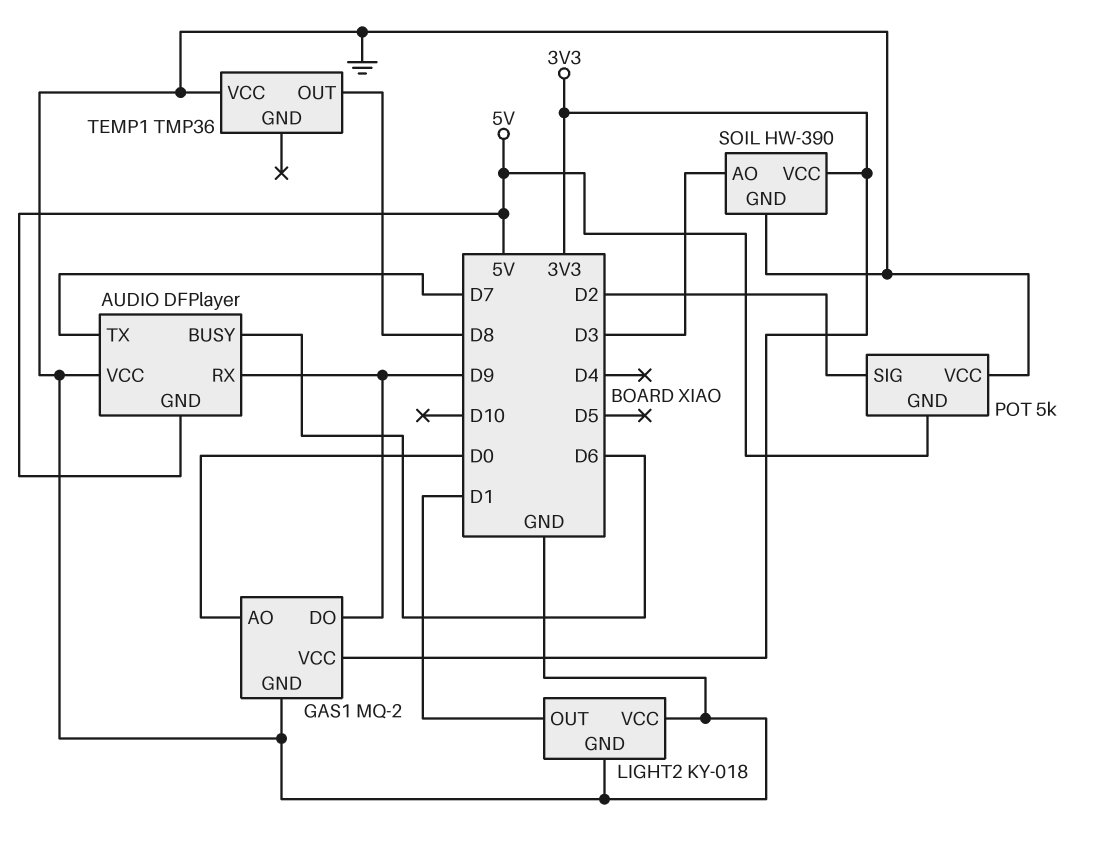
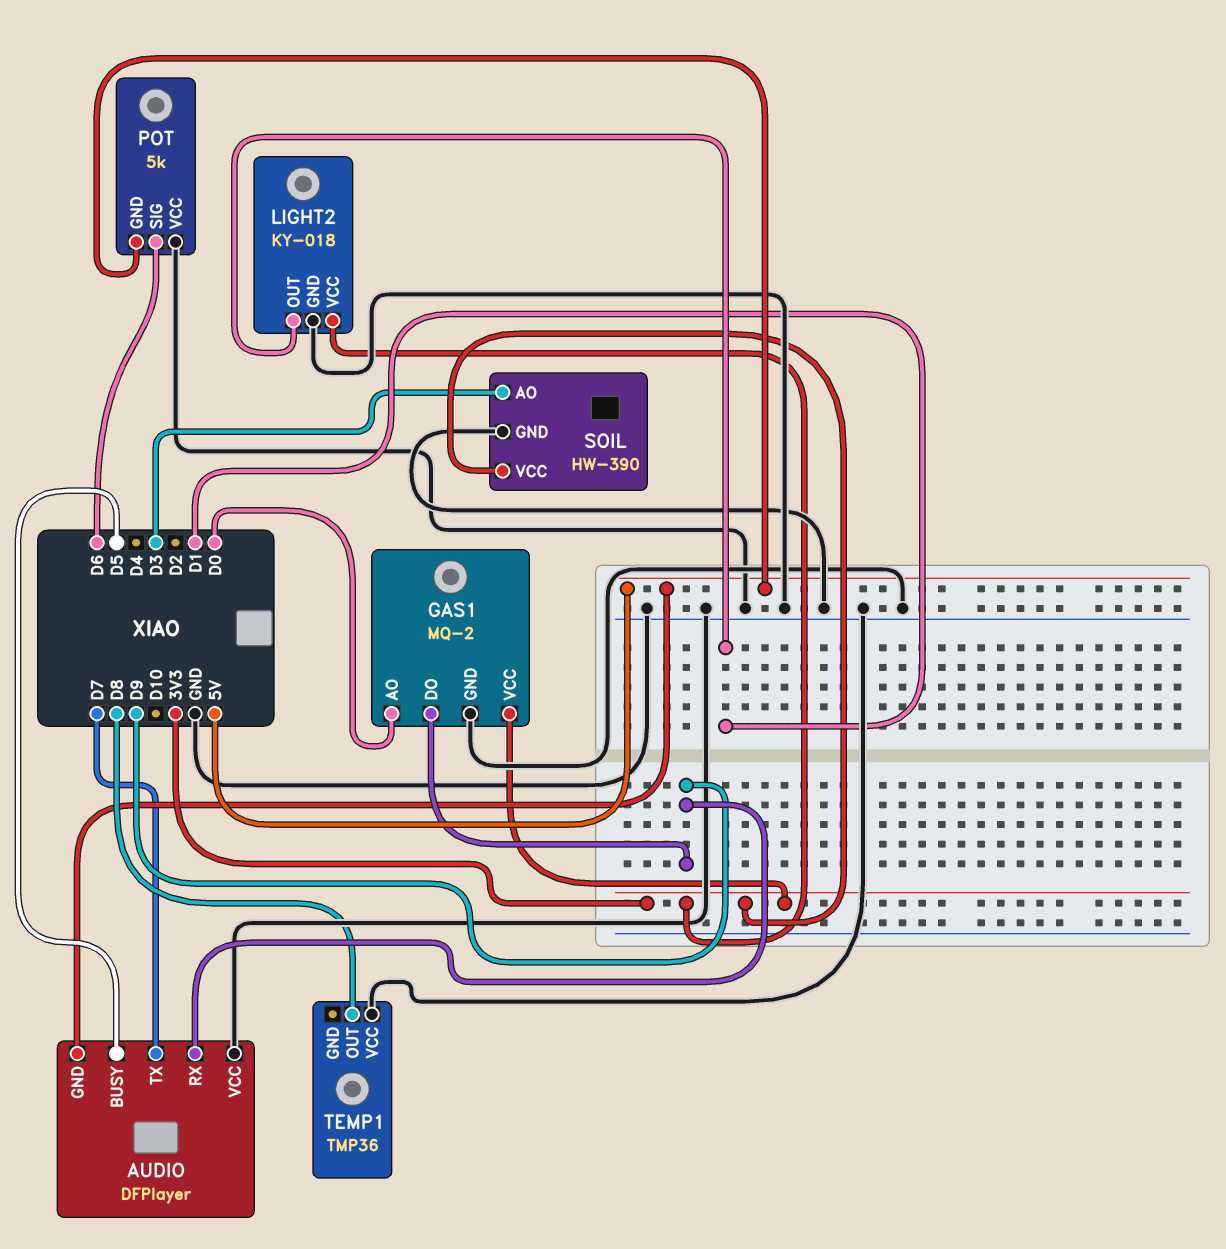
AUDIO pin BUSY: D6 -> D5
LIGHT2 pin VCC: GND -> 3V3
POT pin SIG: D2 -> D6

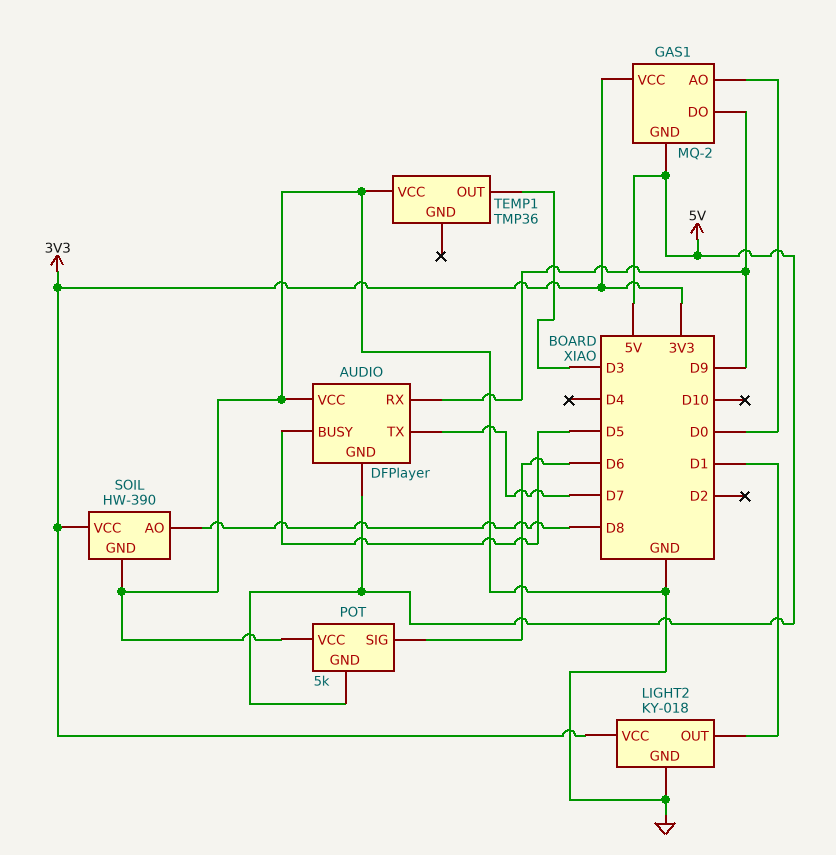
GAS1 pin GND: GND -> 5V
SOIL pin AO: D3 -> D8
TEMP1 pin OUT: D8 -> D3

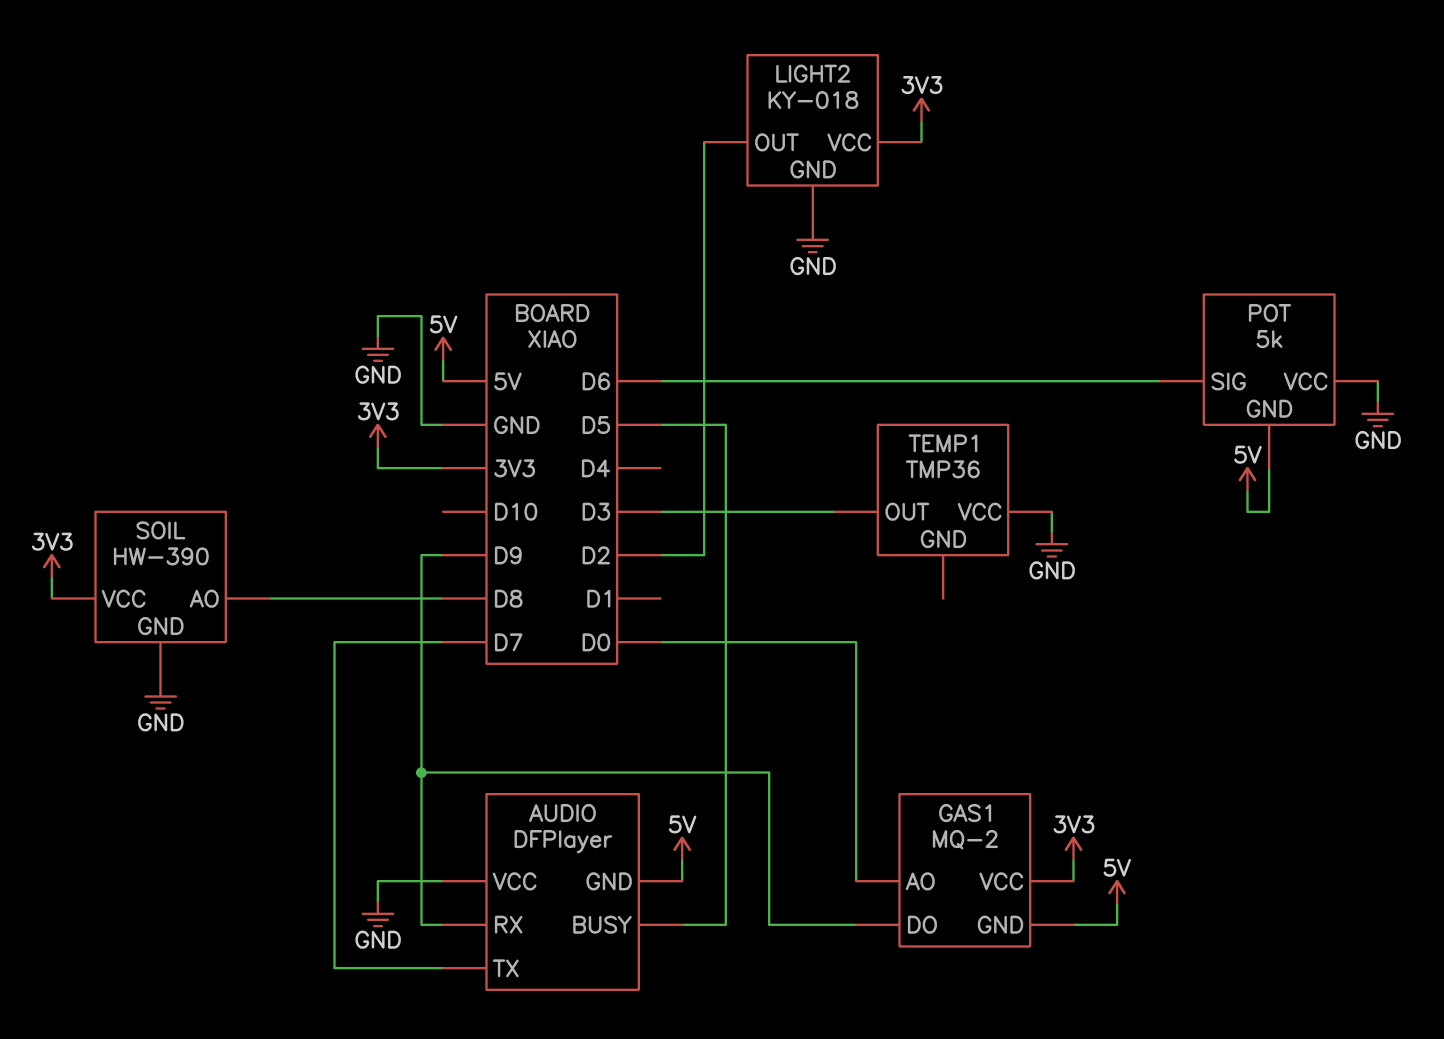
LIGHT2 pin OUT: D1 -> D2

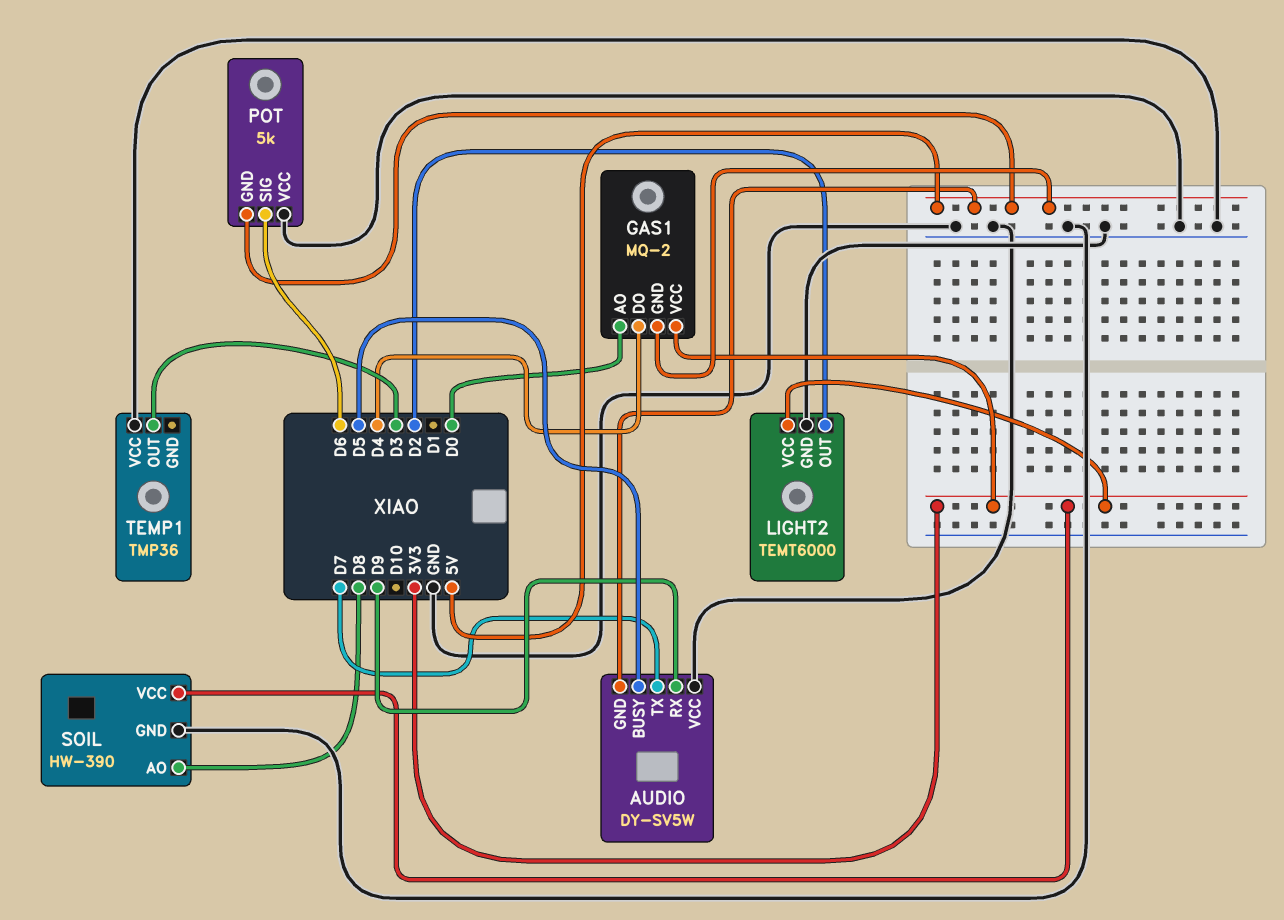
AUDIO: DFPlayer -> DY-SV5W
GAS1 pin DO: D9 -> D4
LIGHT2: KY-018 -> TEMT6000

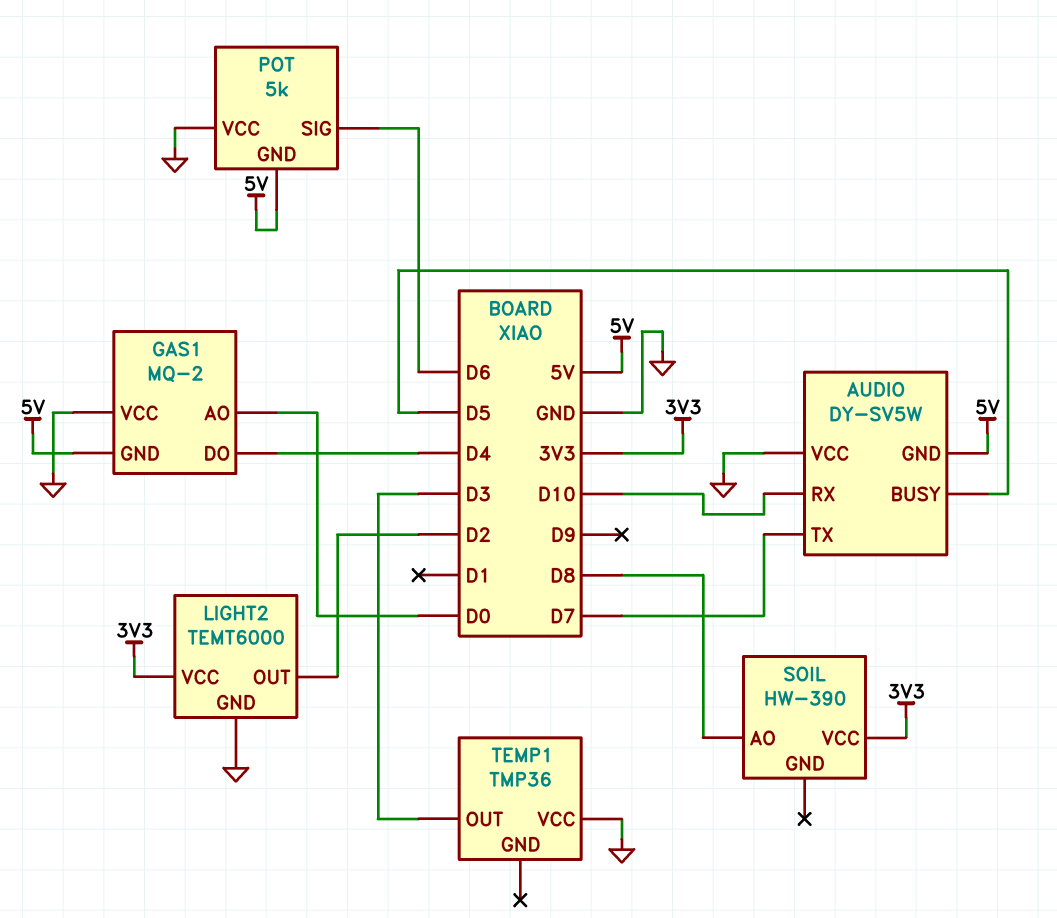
AUDIO pin RX: D9 -> D10
GAS1 pin VCC: 3V3 -> GND
SOIL pin GND: GND -> none

